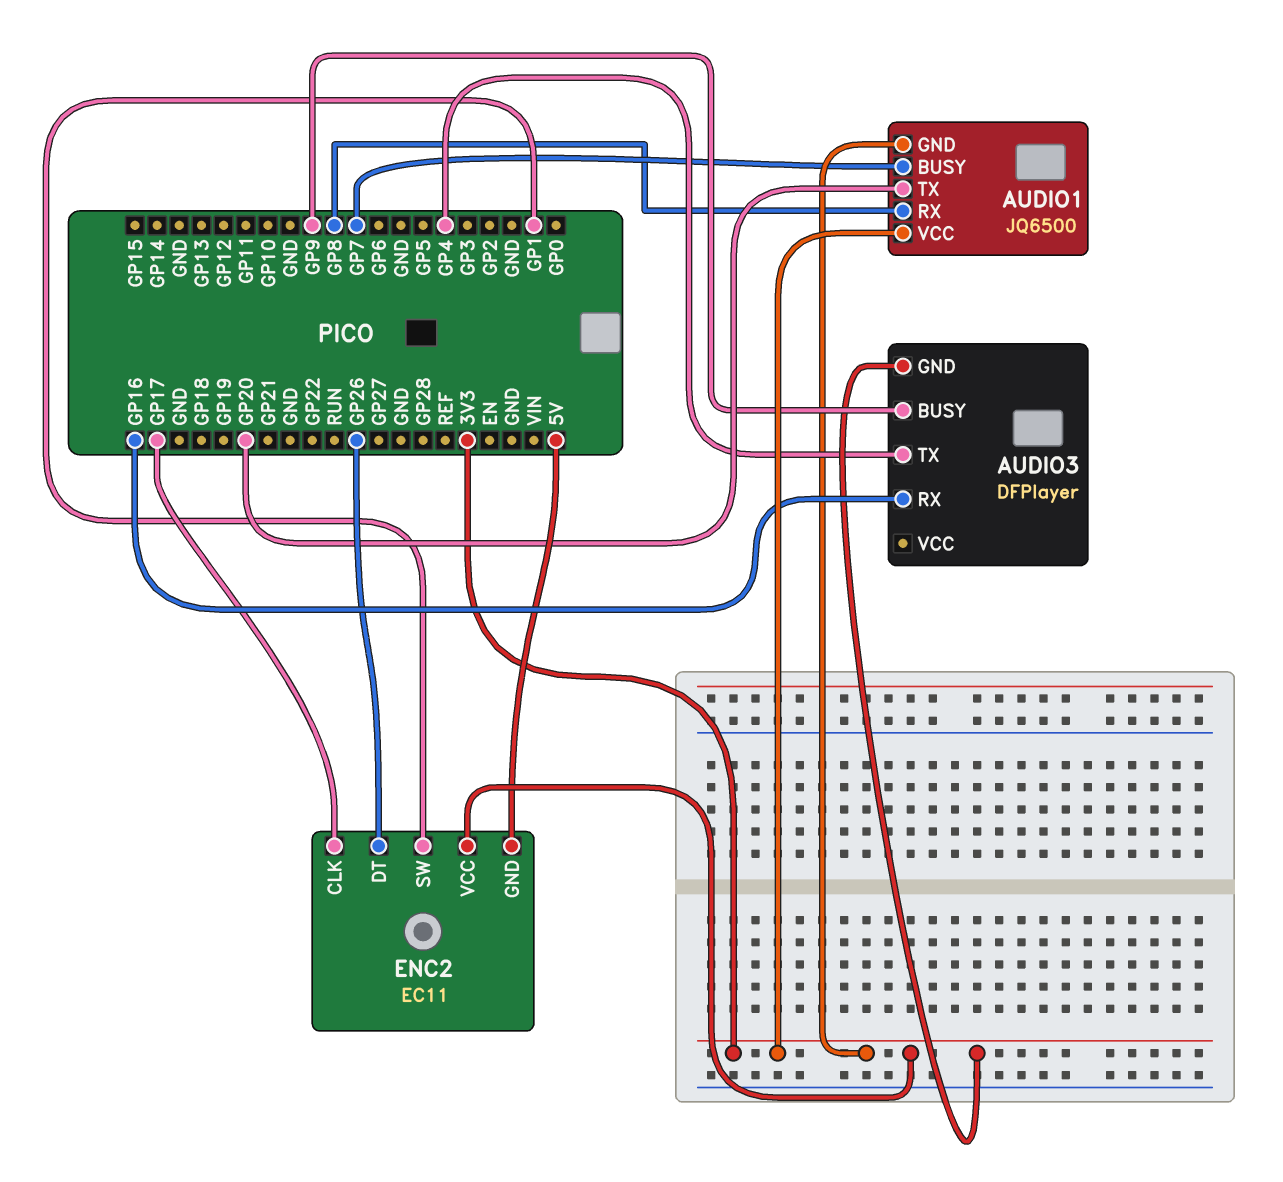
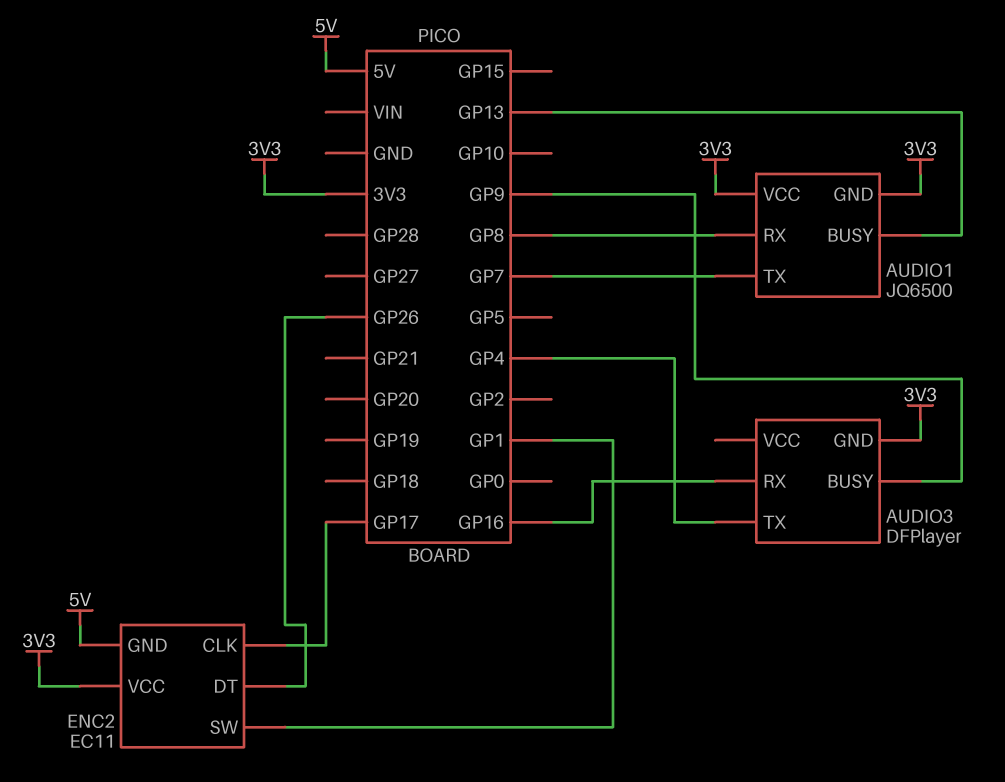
AUDIO1 pin BUSY: GP7 -> GP13
AUDIO1 pin TX: GP20 -> GP7

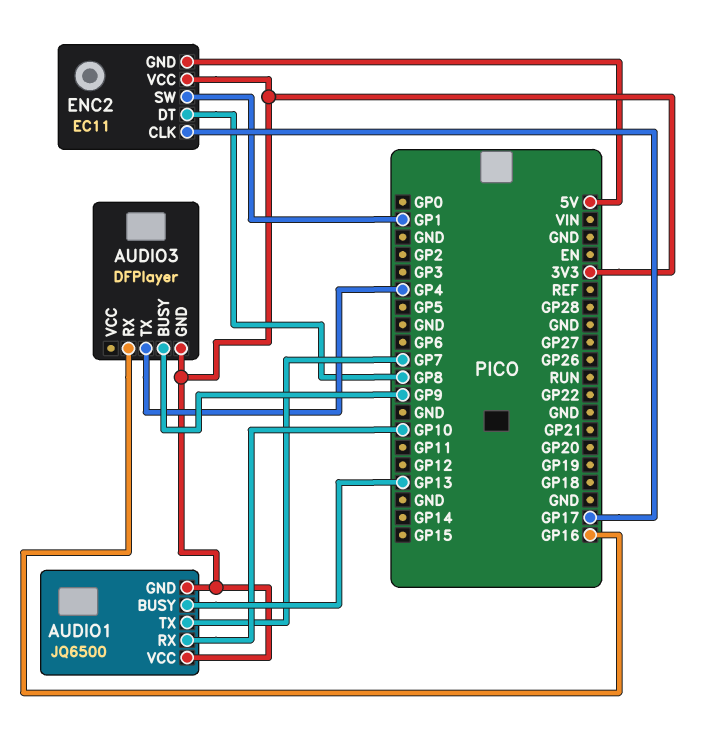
AUDIO1 pin RX: GP8 -> GP10
ENC2 pin DT: GP26 -> GP8

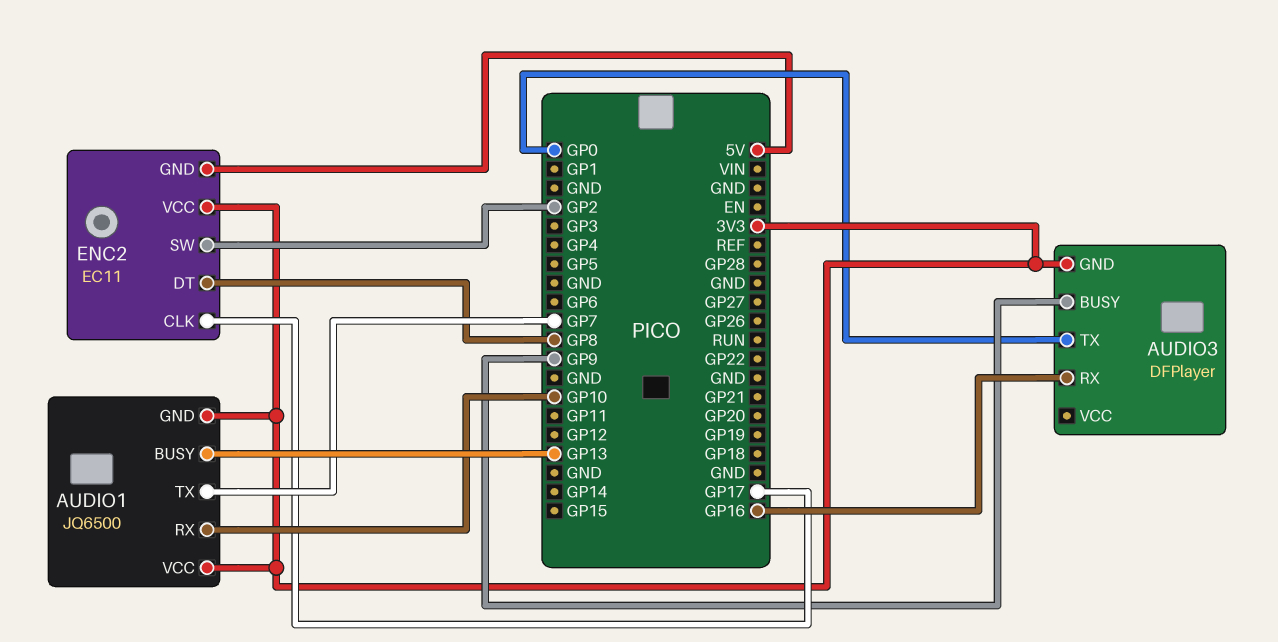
AUDIO3 pin TX: GP4 -> GP0
ENC2 pin SW: GP1 -> GP2

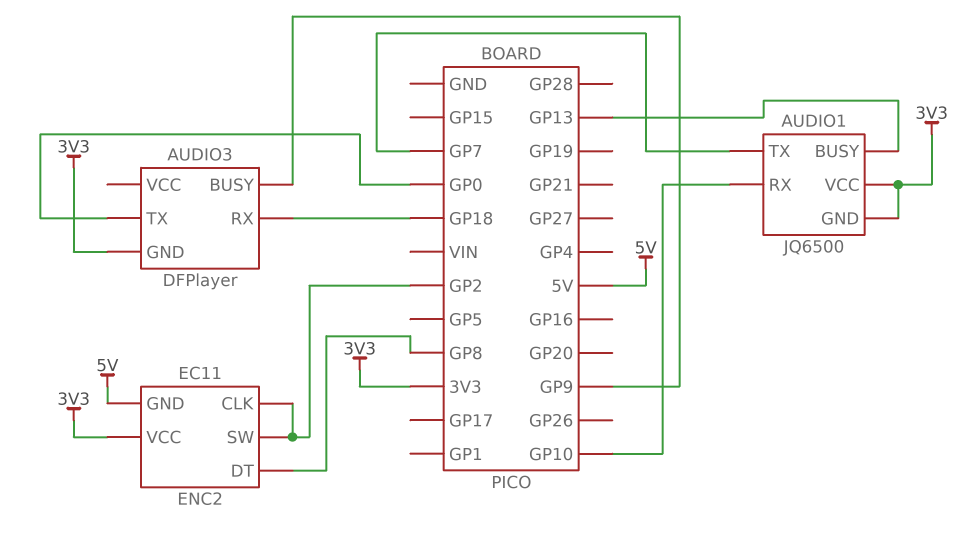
AUDIO3 pin RX: GP16 -> GP18
ENC2 pin CLK: GP17 -> GP2

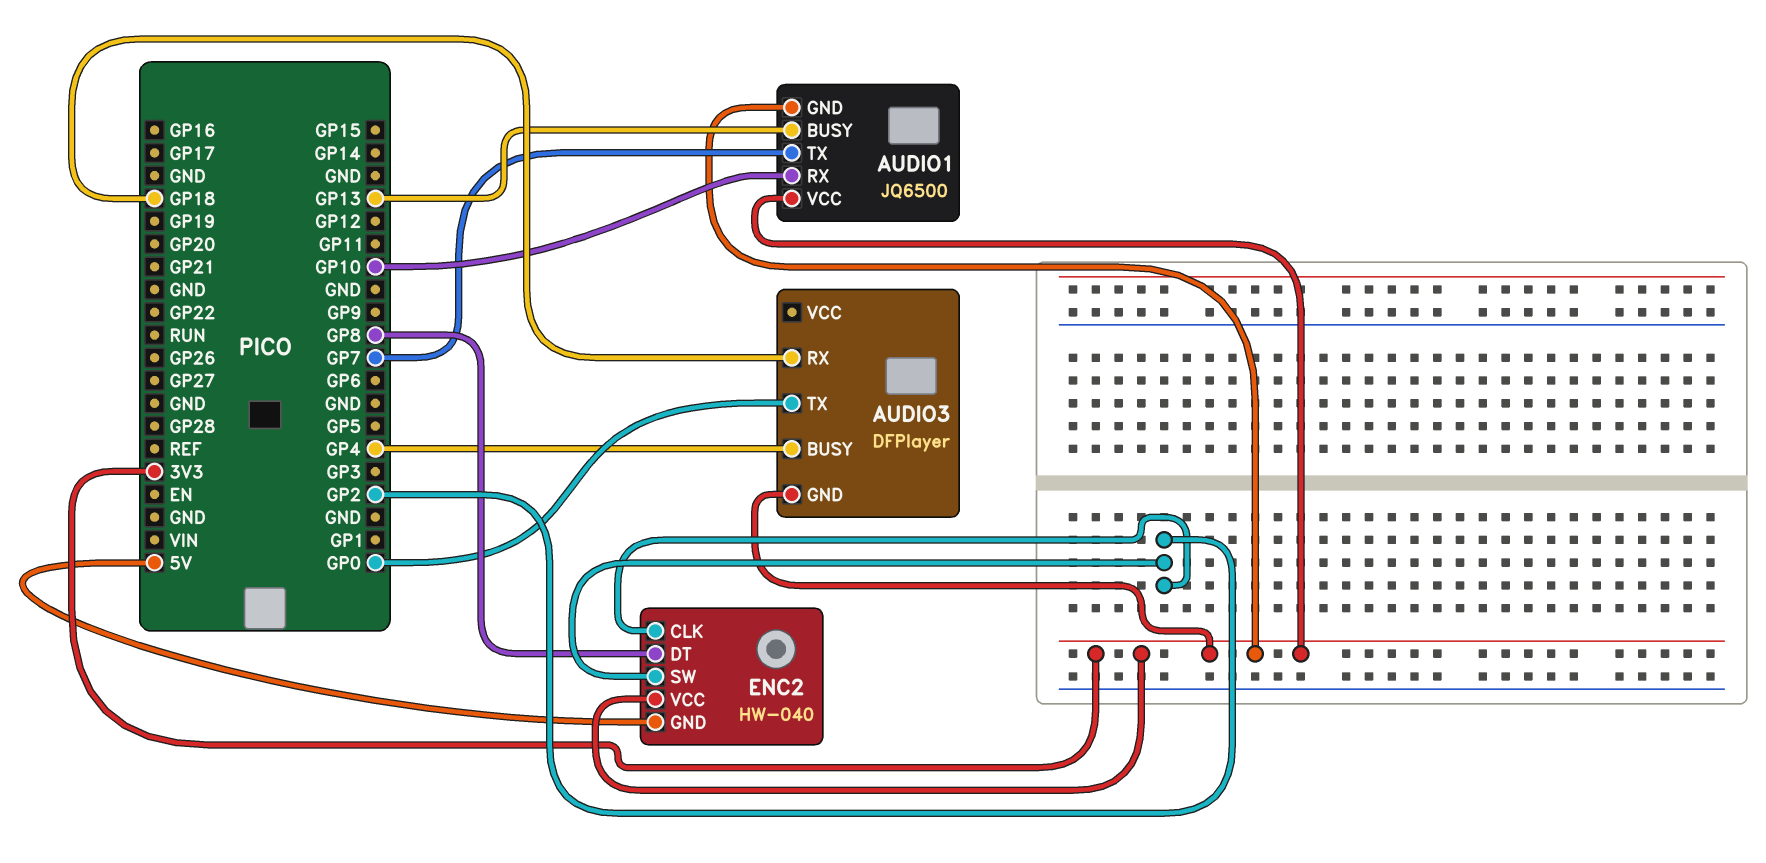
AUDIO3 pin BUSY: GP9 -> GP4
ENC2: EC11 -> HW-040

